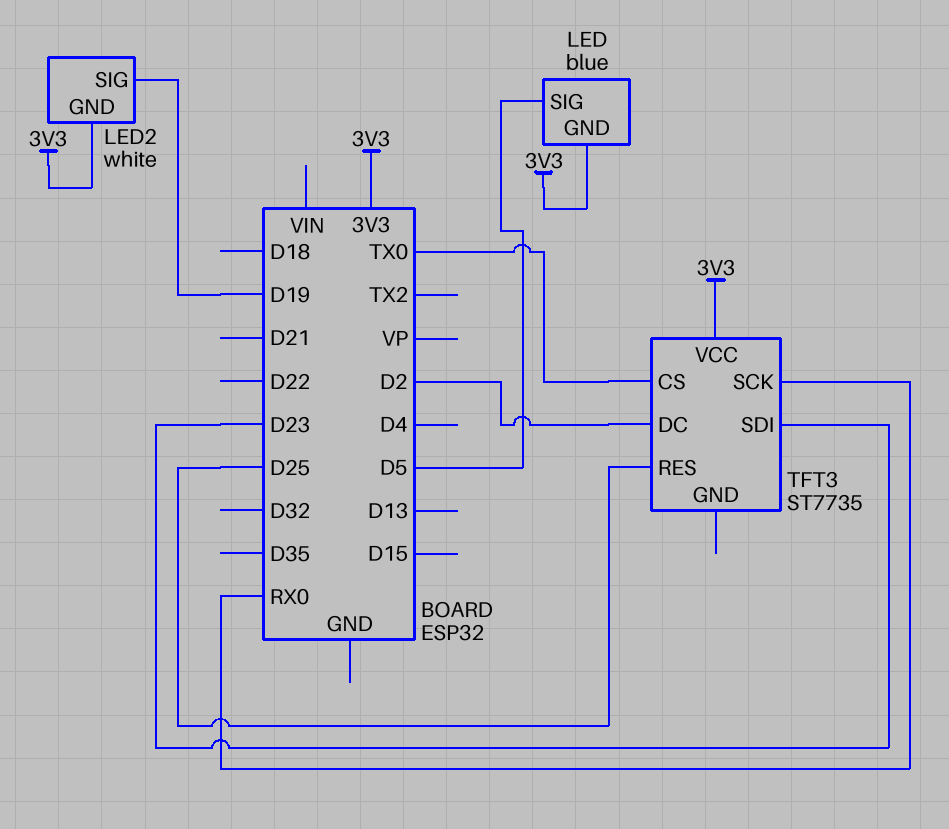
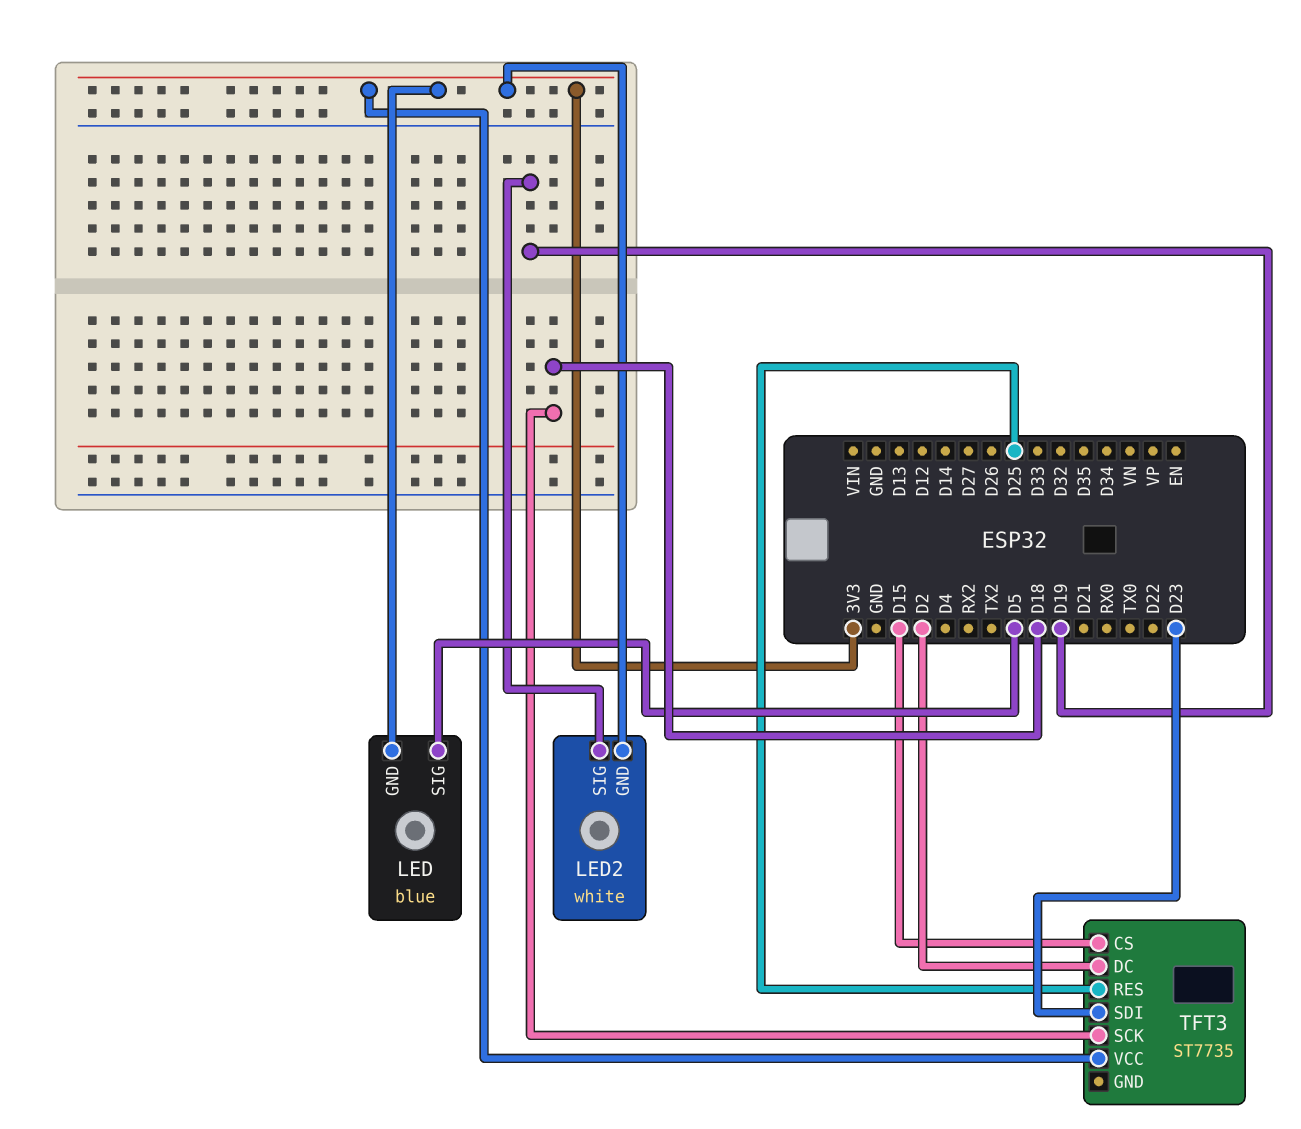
TFT3 pin CS: TX0 -> D15
TFT3 pin SCK: RX0 -> D18

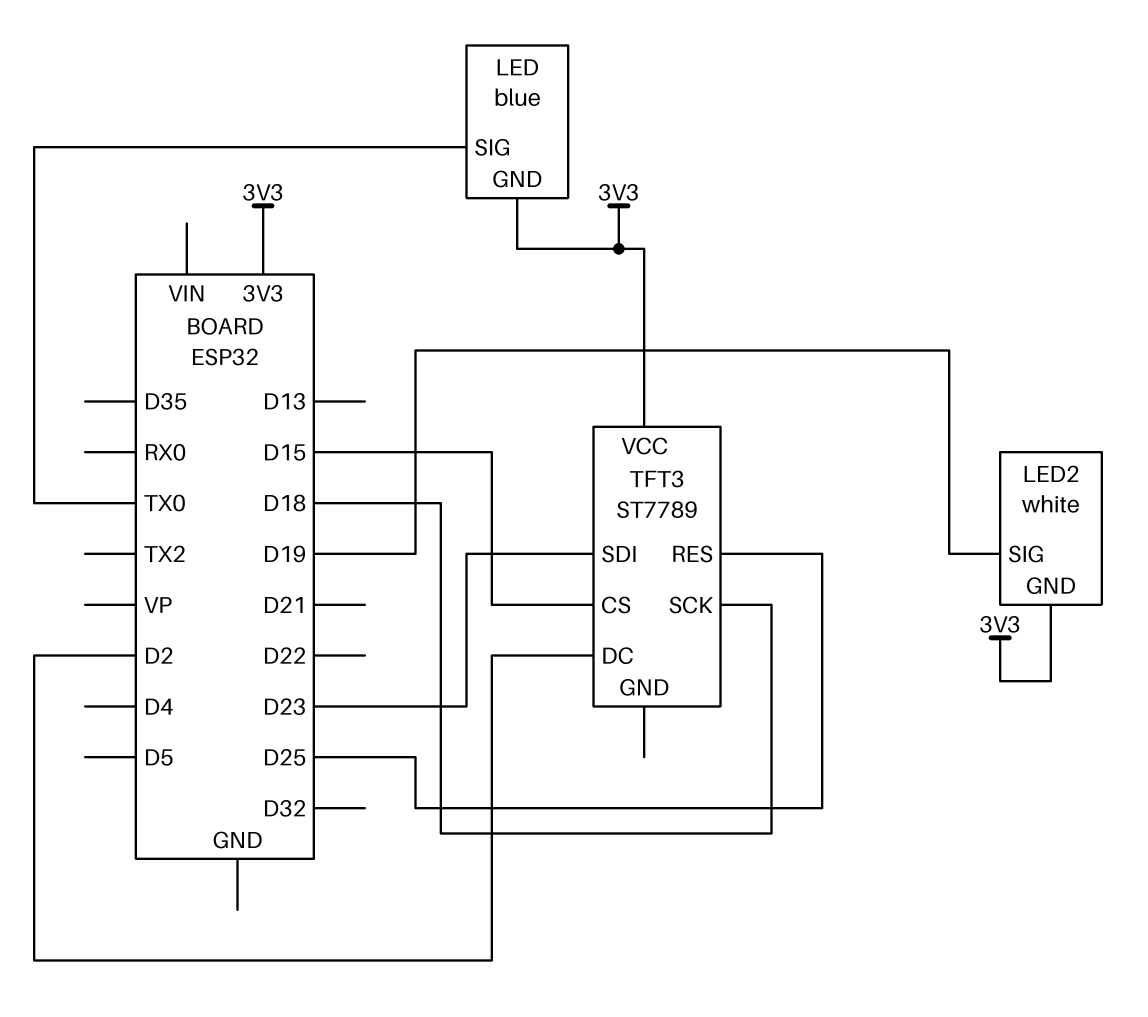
LED pin SIG: D5 -> TX0
TFT3: ST7735 -> ST7789

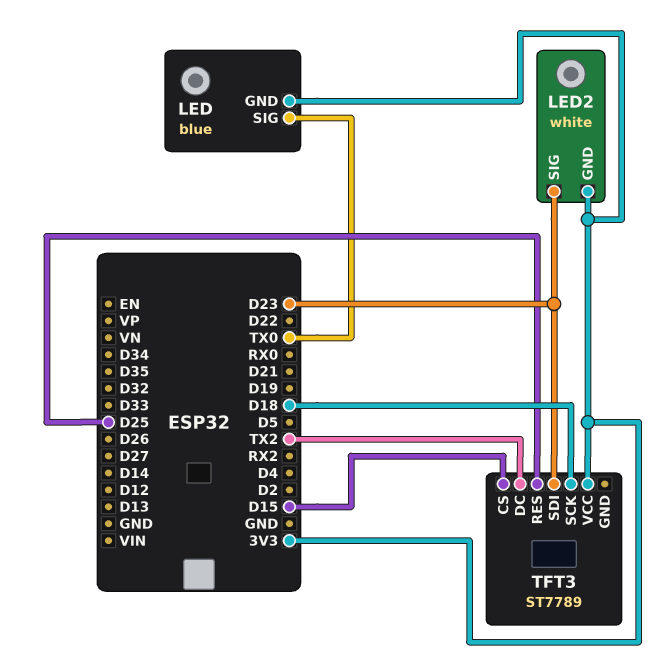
LED2 pin SIG: D19 -> D23
TFT3 pin DC: D2 -> TX2

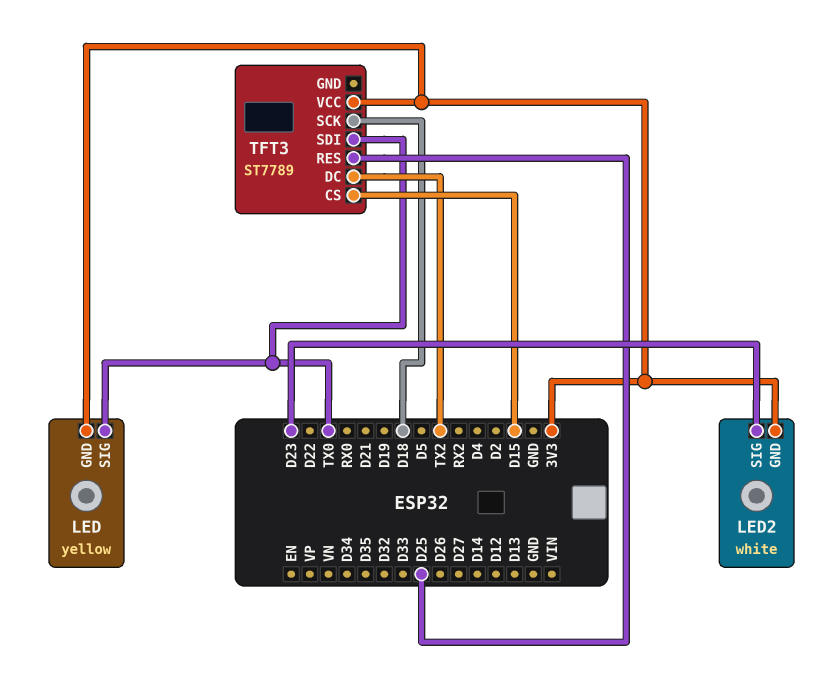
LED: blue -> yellow
TFT3 pin SDI: D23 -> TX0

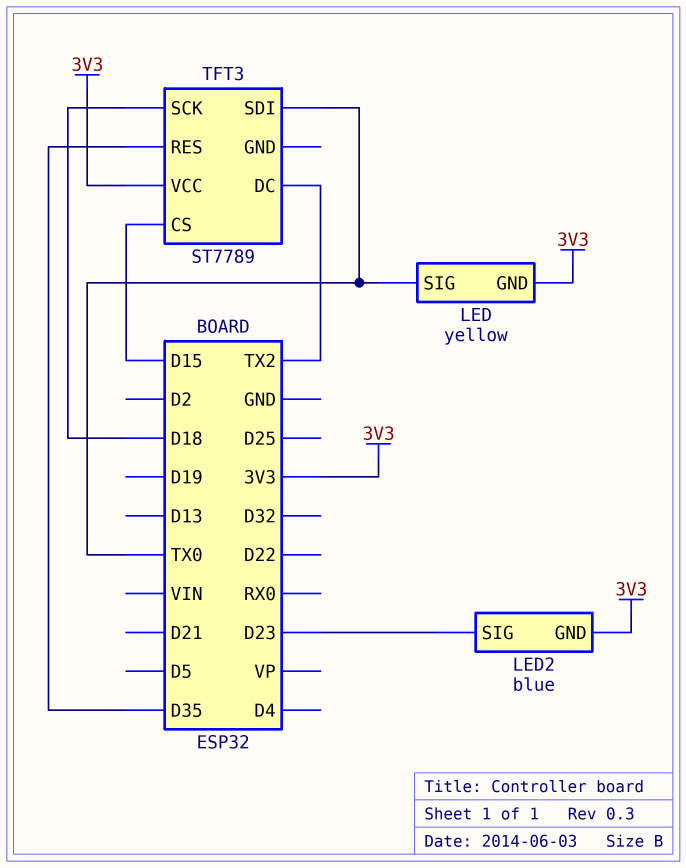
LED2: white -> blue
TFT3 pin RES: D25 -> D35

